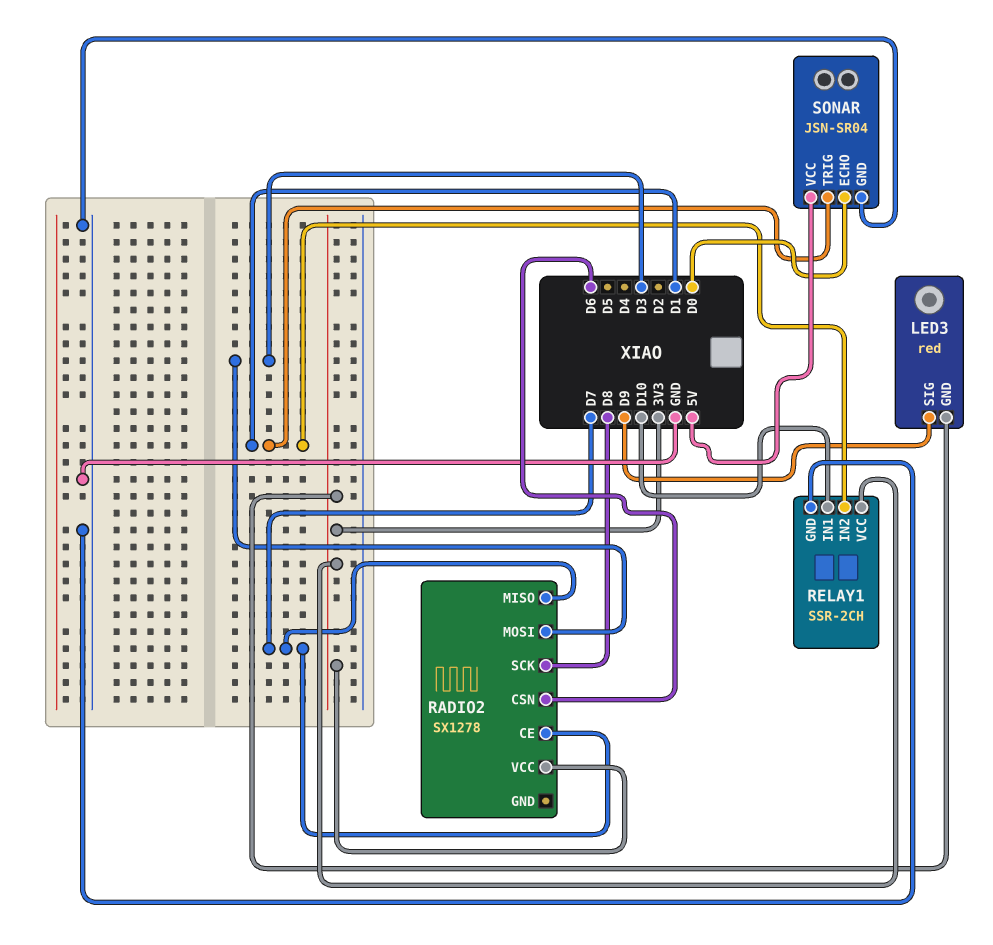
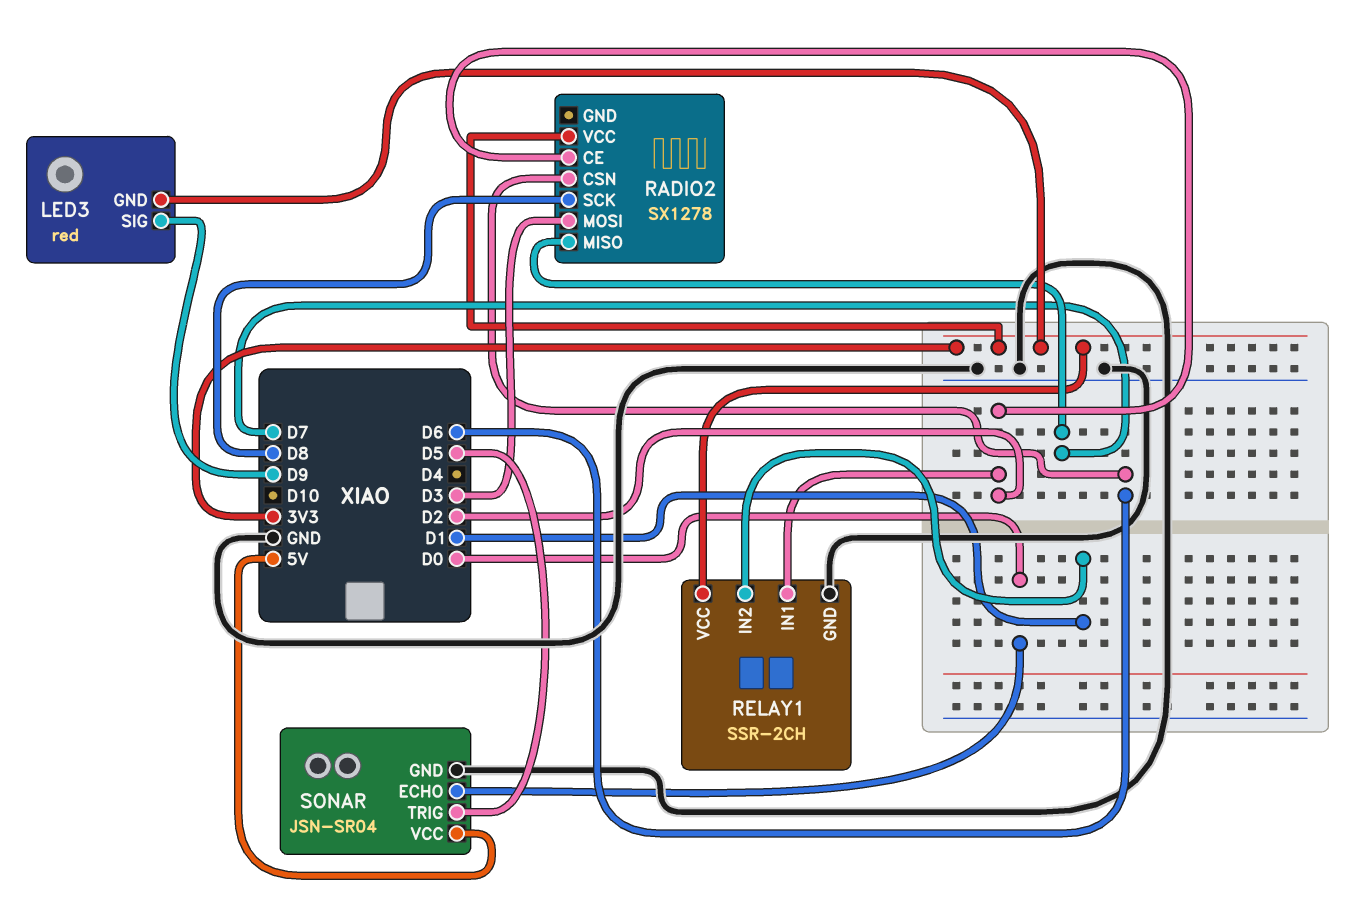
RADIO2 pin CE: D7 -> D2
RELAY1 pin IN1: D10 -> D2
SONAR pin TRIG: D1 -> D5

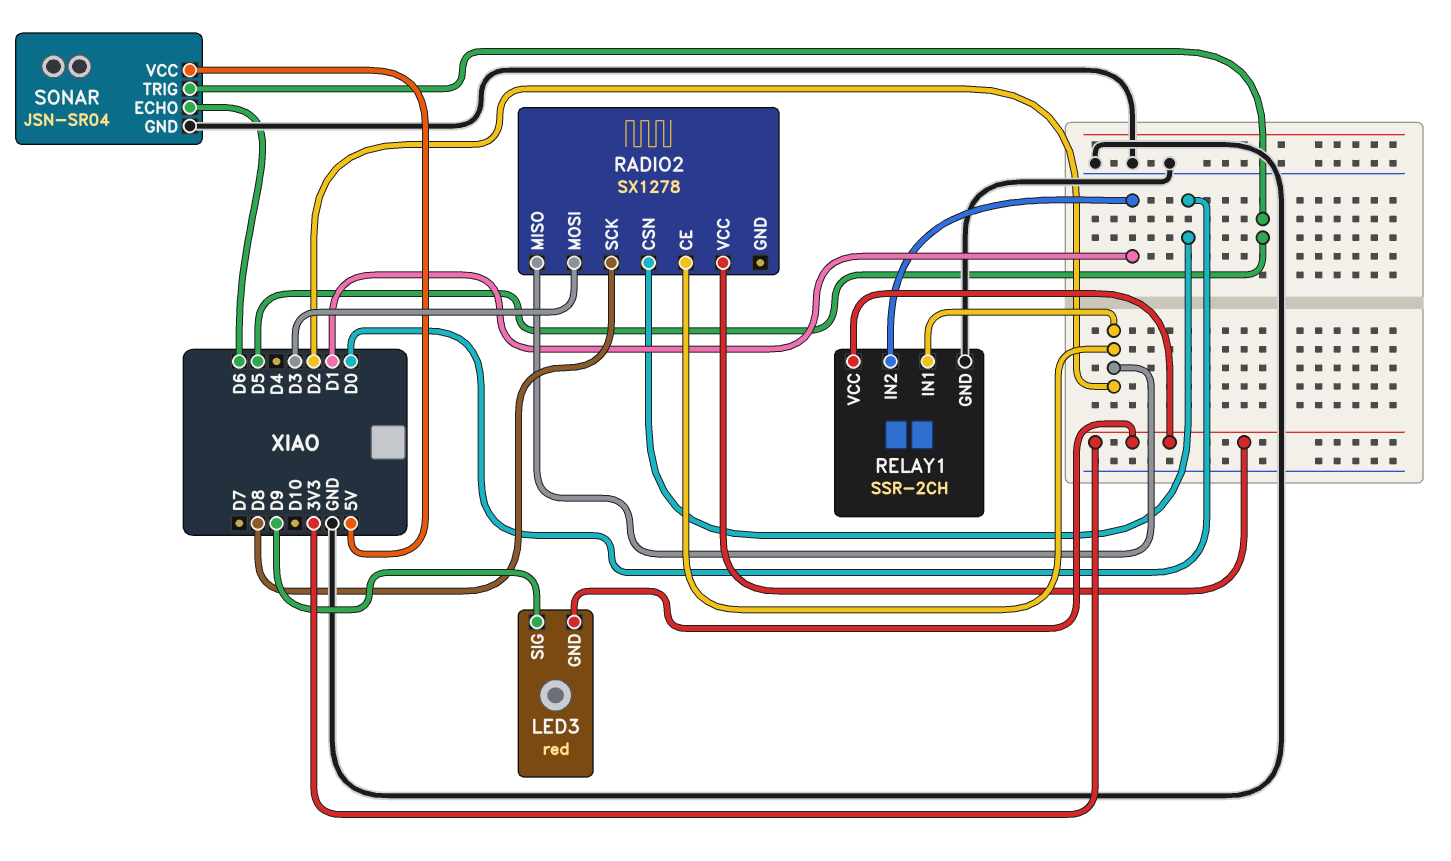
RADIO2 pin CSN: D6 -> D0
RADIO2 pin MISO: D7 -> D2
SONAR pin ECHO: D0 -> D6

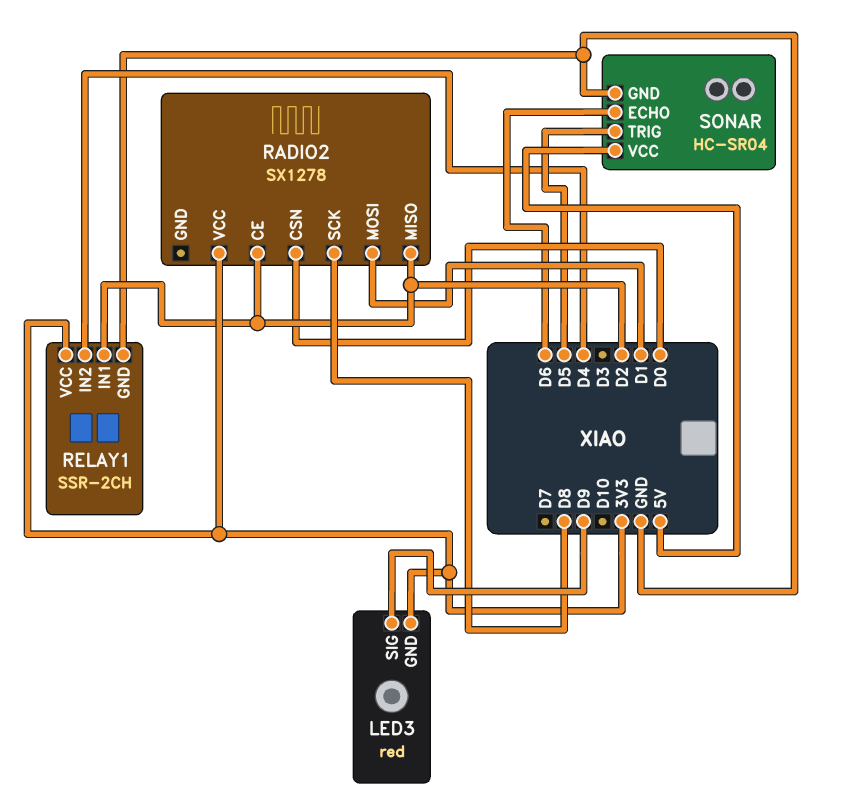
RADIO2 pin MOSI: D3 -> D1
RELAY1 pin IN2: D1 -> D4
SONAR: JSN-SR04 -> HC-SR04

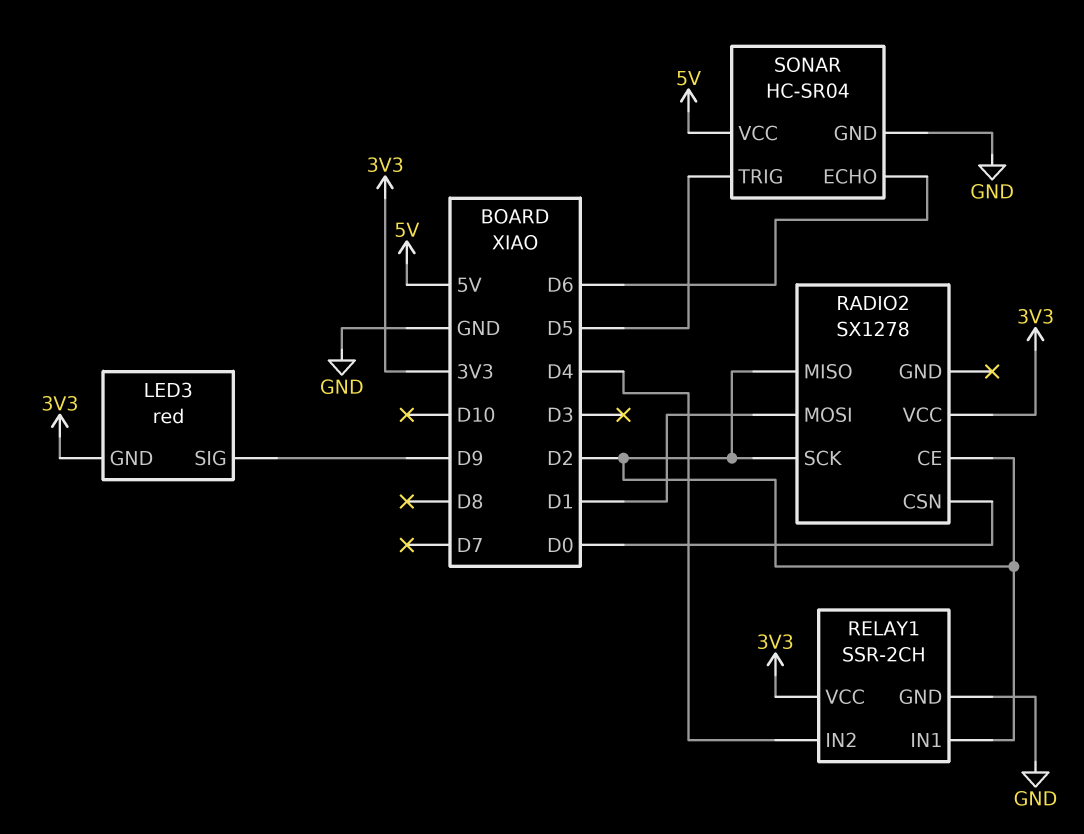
RADIO2 pin SCK: D8 -> D2

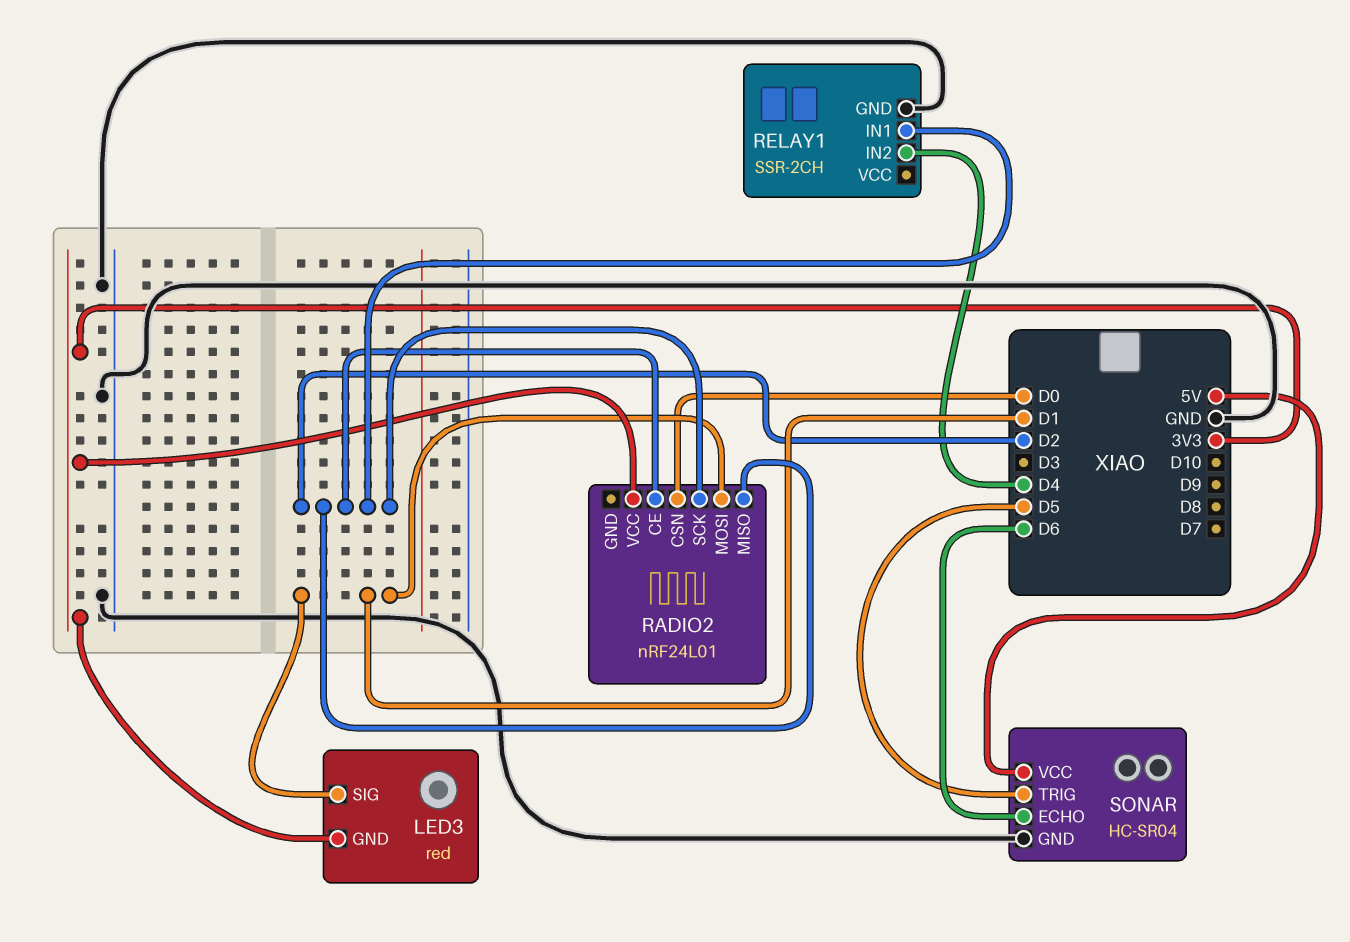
LED3 pin SIG: D9 -> D1
RADIO2: SX1278 -> nRF24L01
RELAY1 pin VCC: 3V3 -> none

